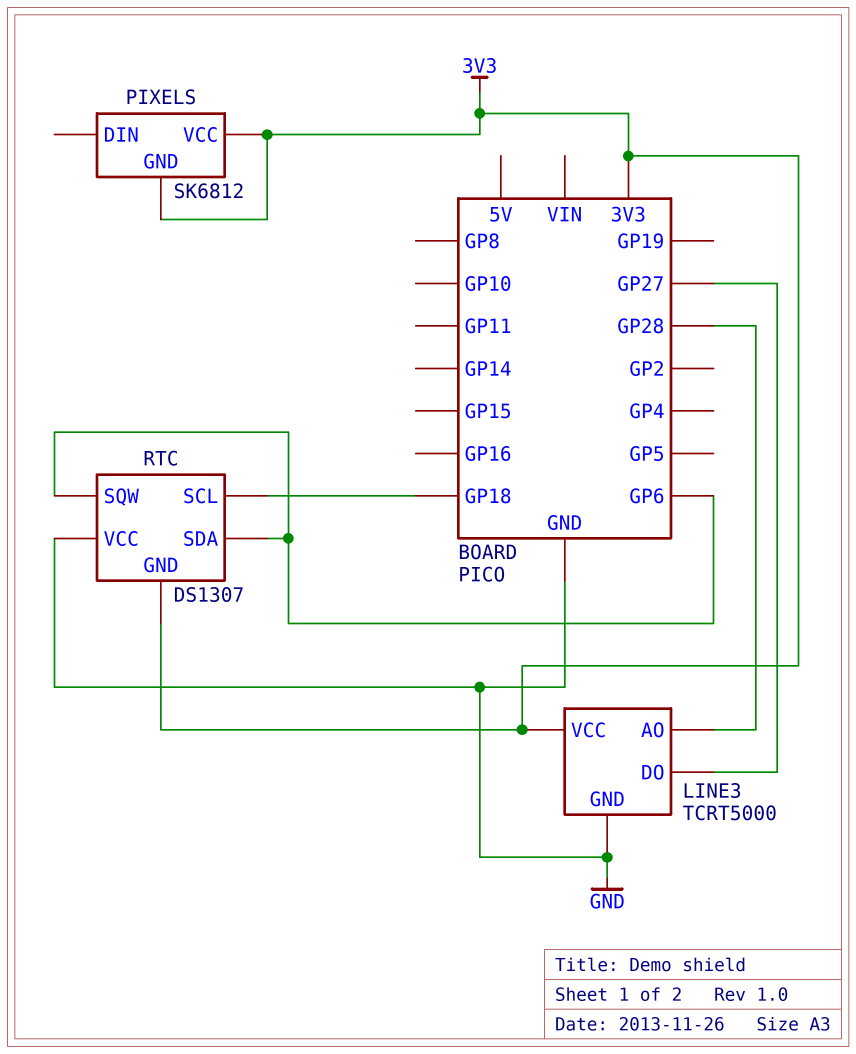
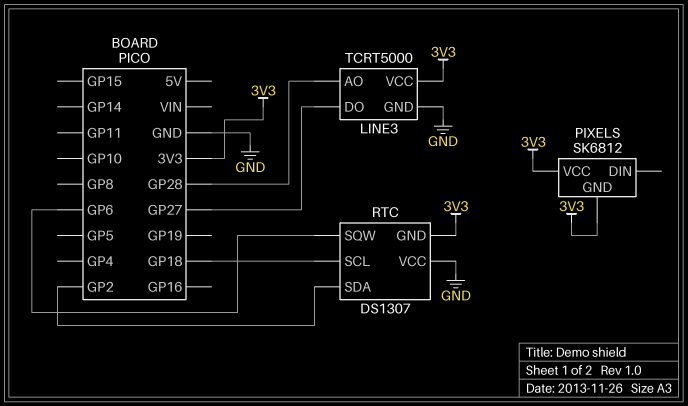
RTC pin SDA: GP6 -> GP2

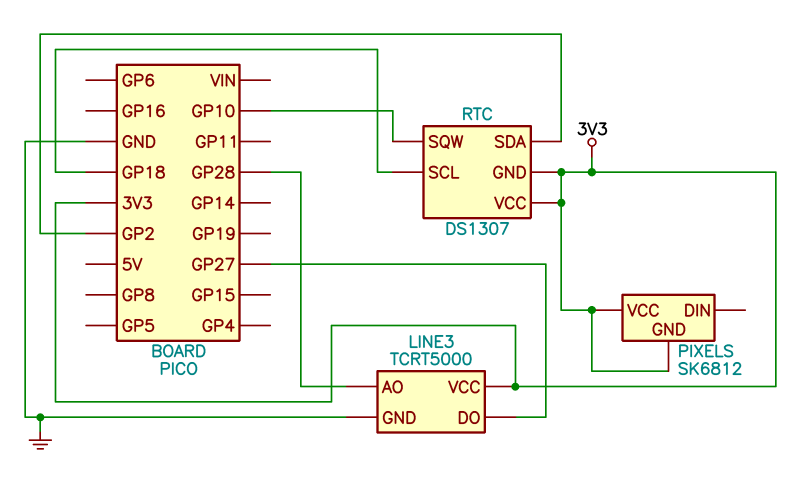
RTC pin SQW: GP6 -> GP10
RTC pin VCC: GND -> 3V3

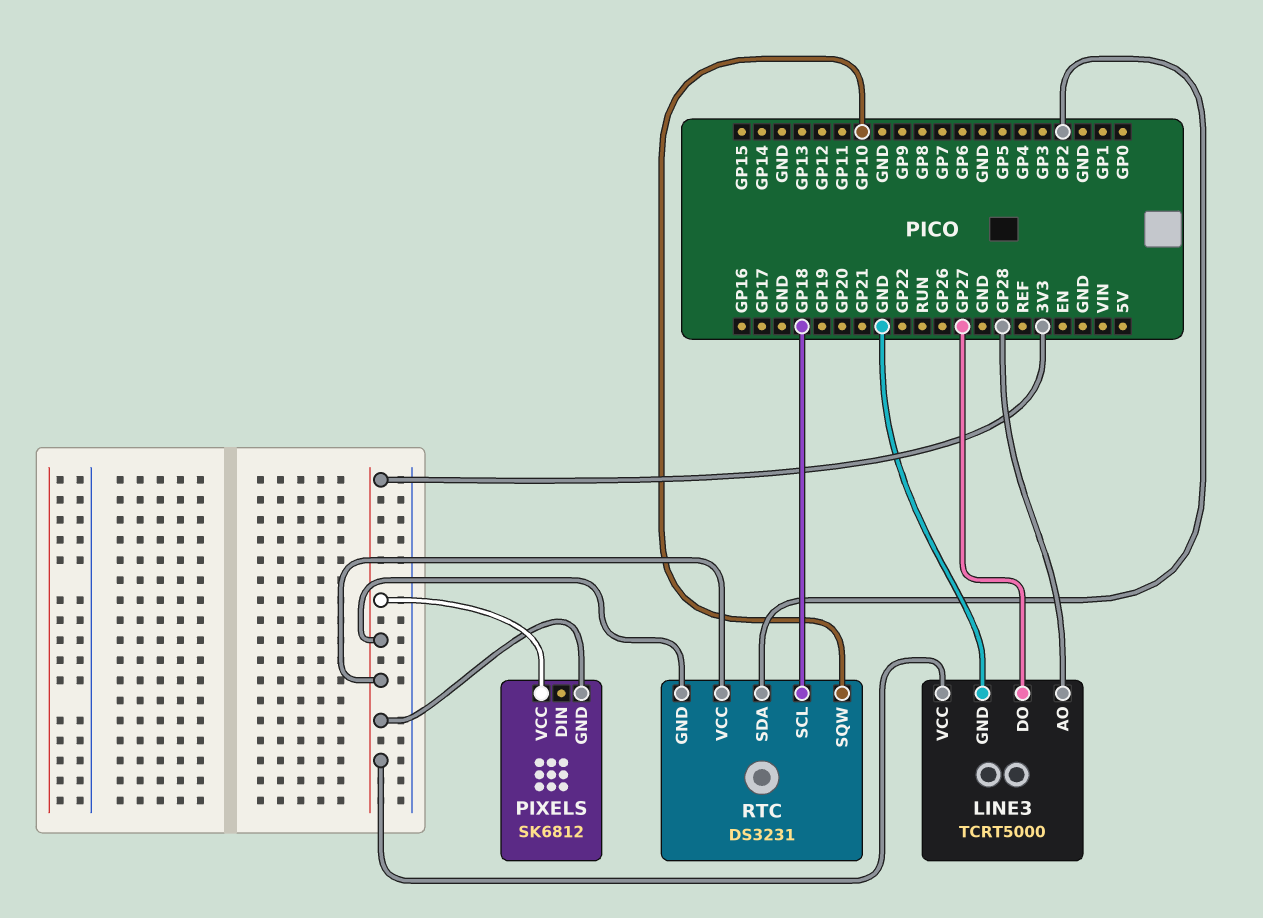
RTC: DS1307 -> DS3231

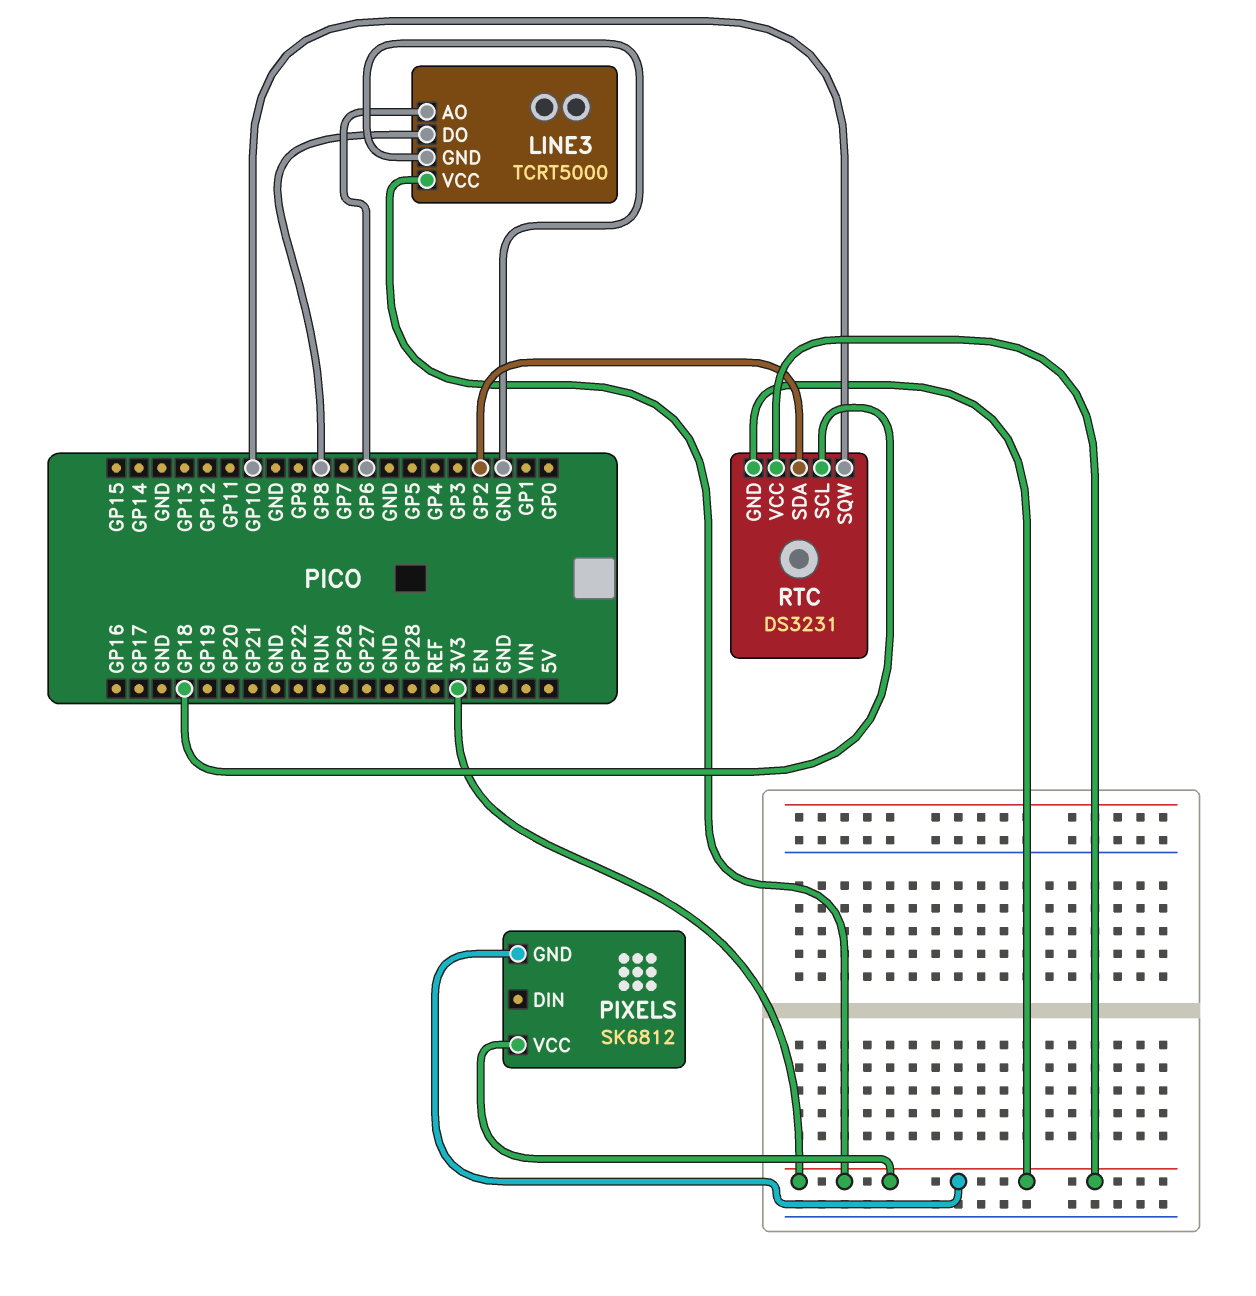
LINE3 pin AO: GP28 -> GP6
LINE3 pin DO: GP27 -> GP8

